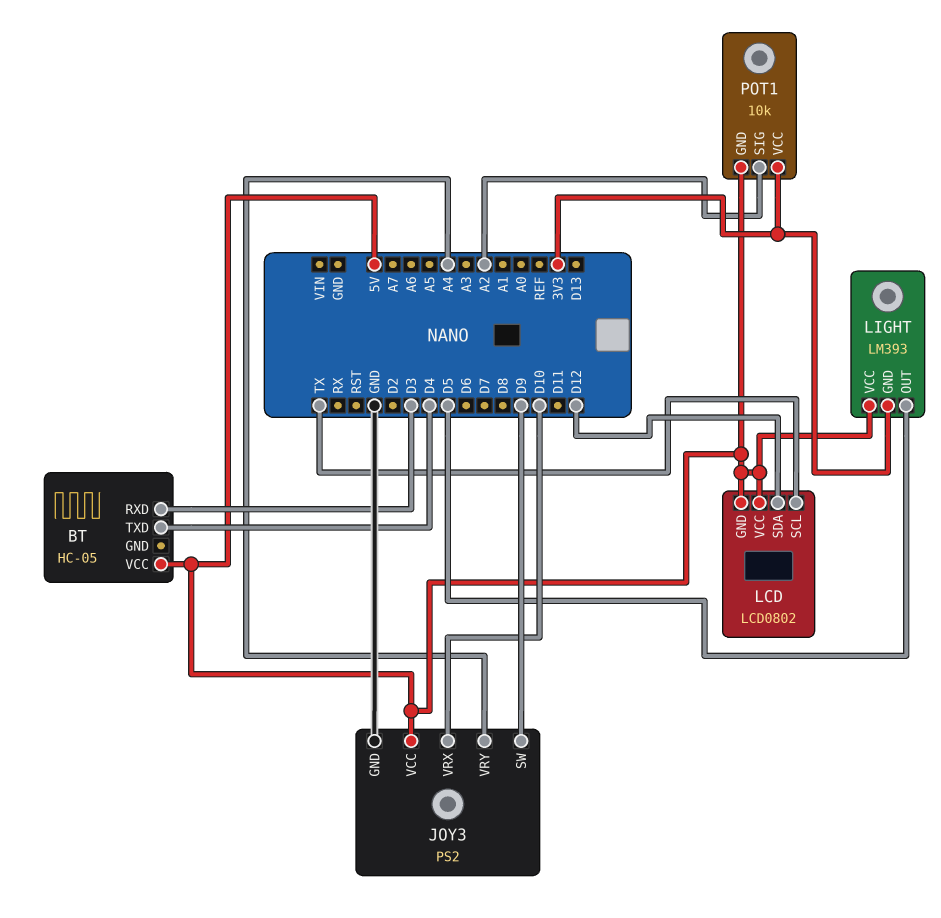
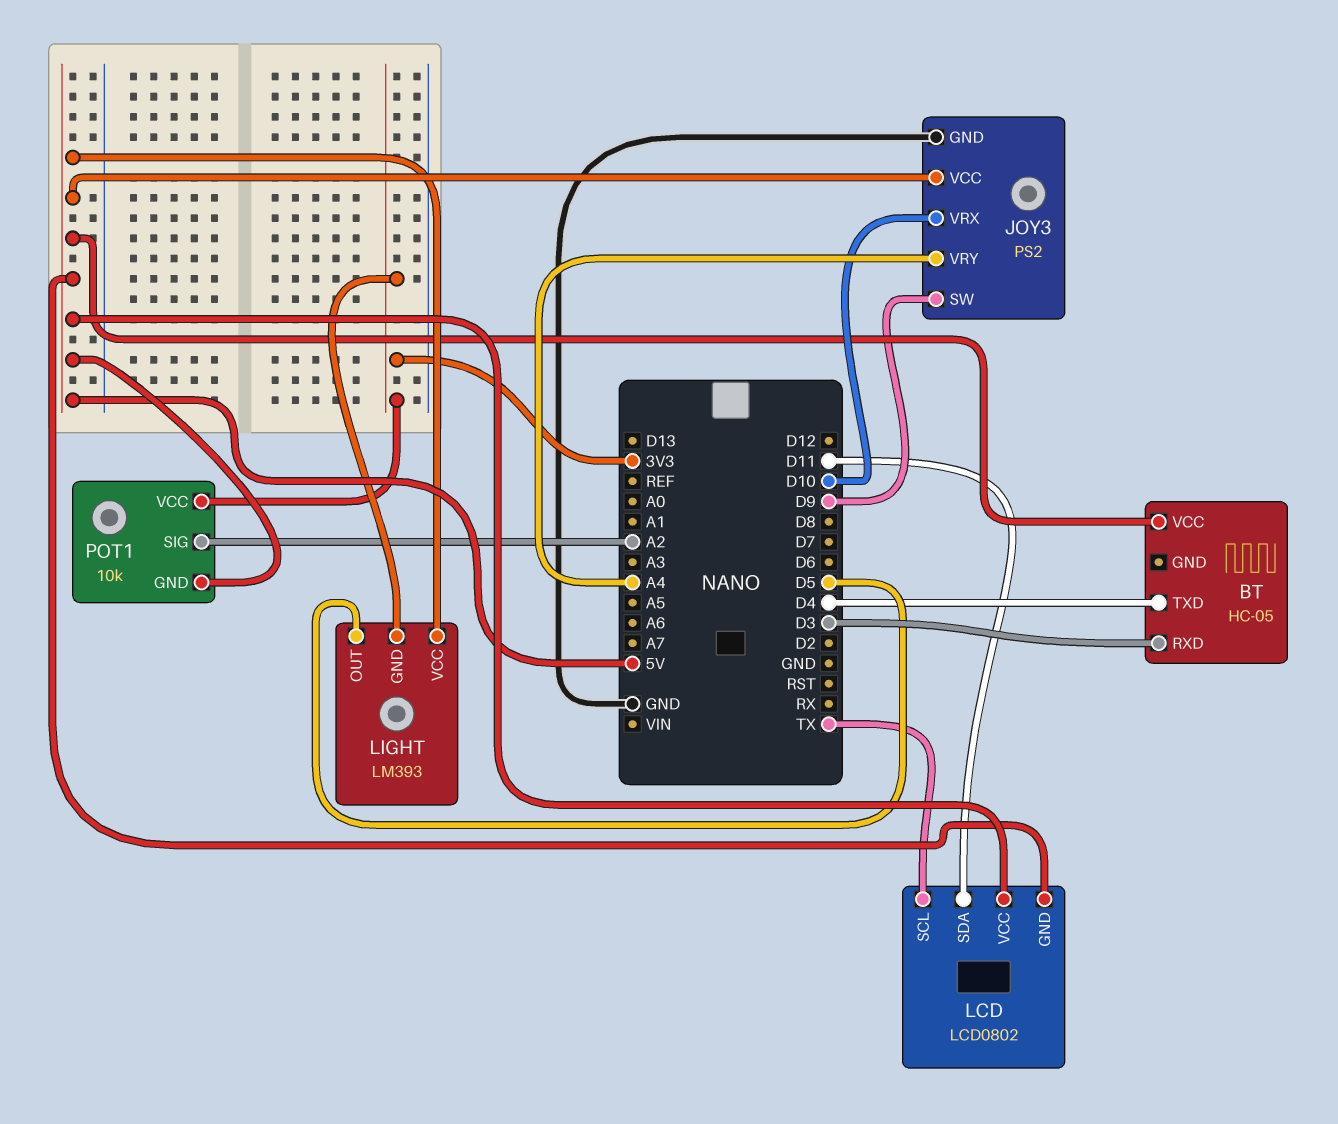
LCD pin SDA: D12 -> D11

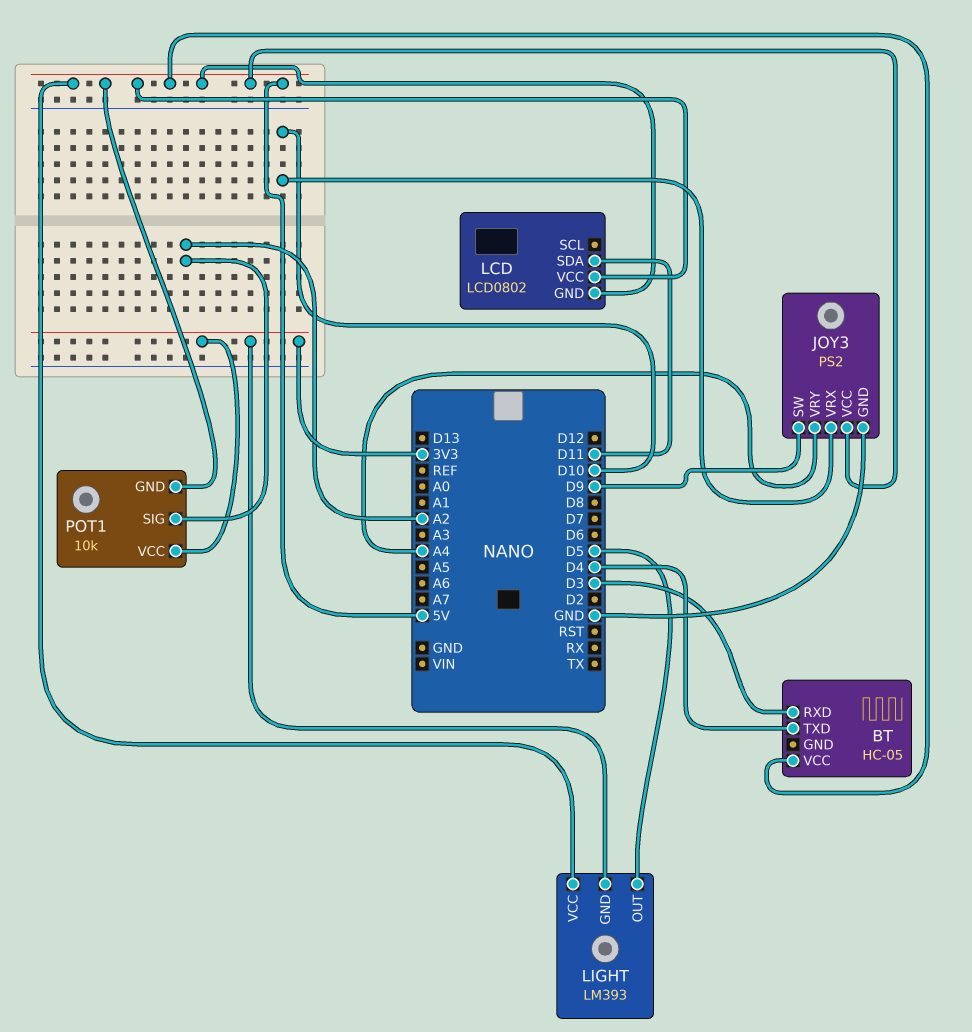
LCD pin SCL: TX -> none

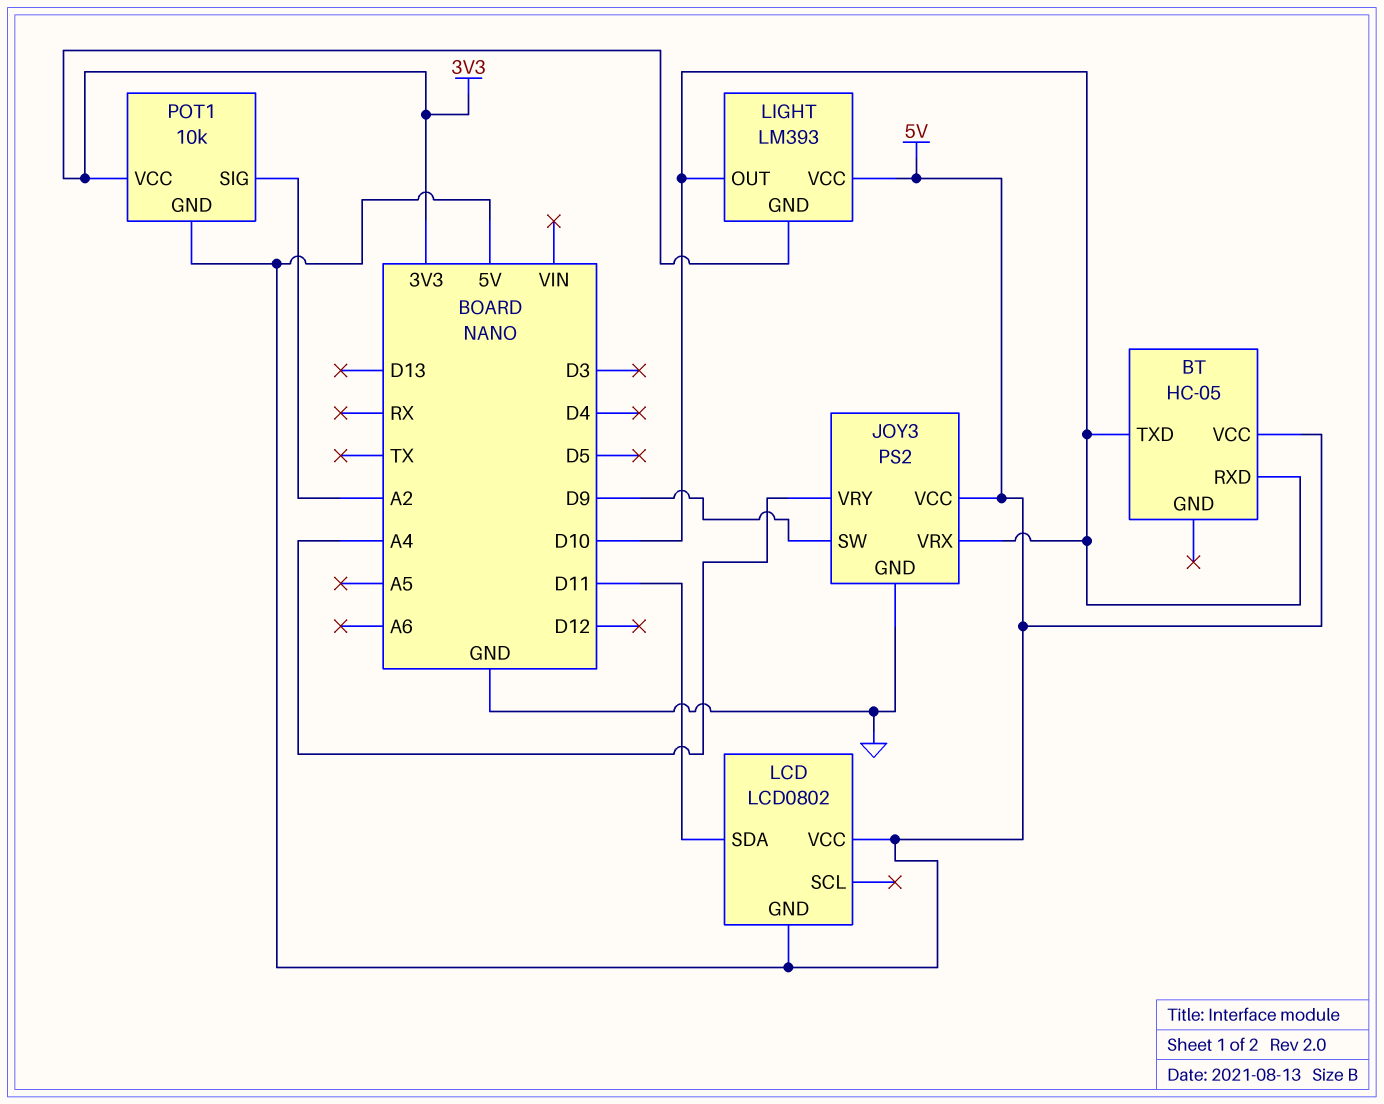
BT pin RXD: D3 -> D10
BT pin TXD: D4 -> D10
LIGHT pin OUT: D5 -> D10

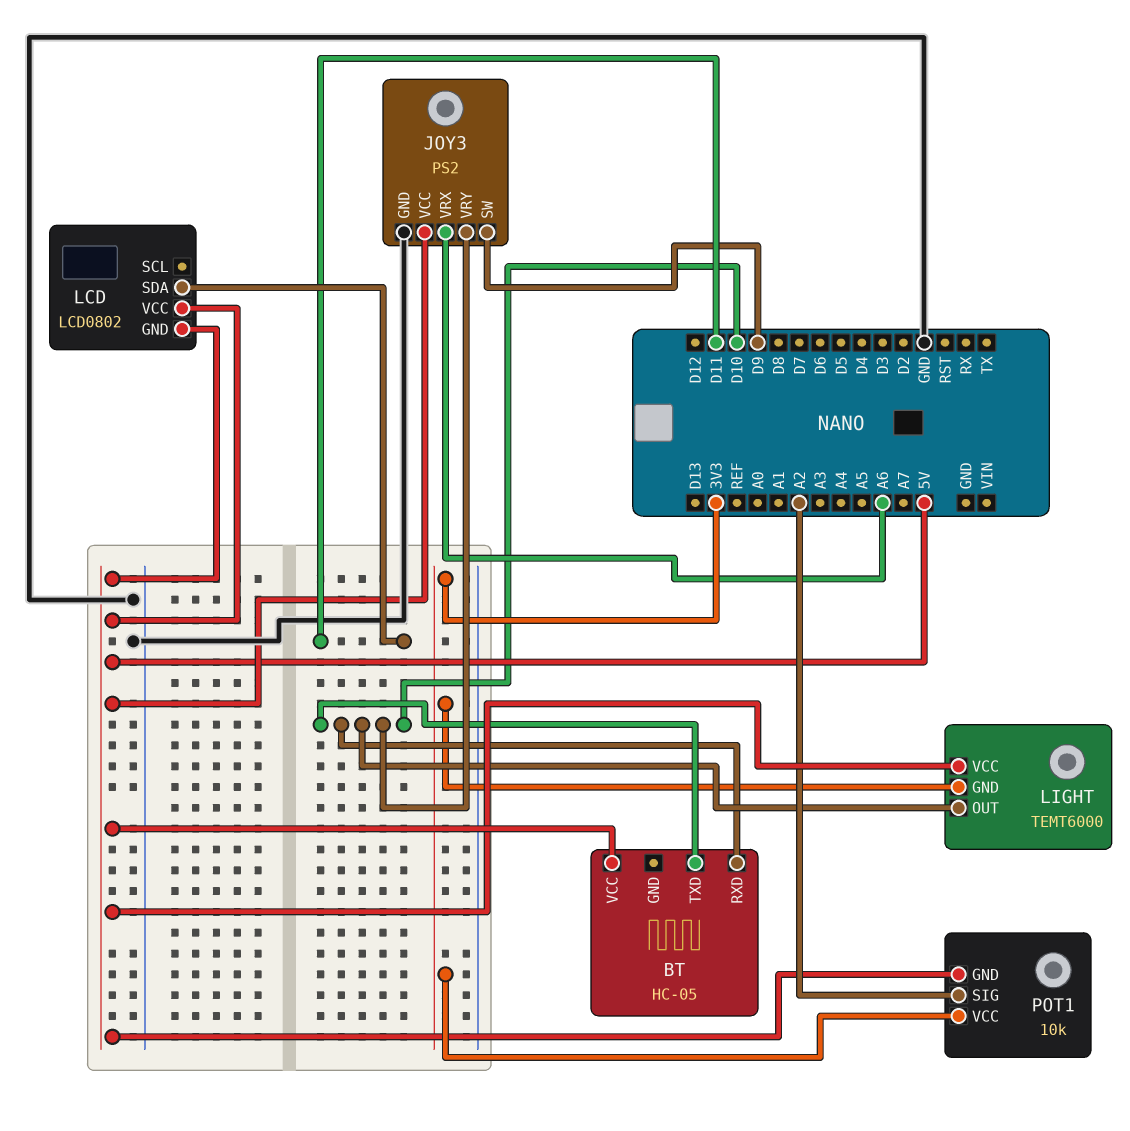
JOY3 pin VRX: D10 -> A6
JOY3 pin VRY: A4 -> D10
LIGHT: LM393 -> TEMT6000

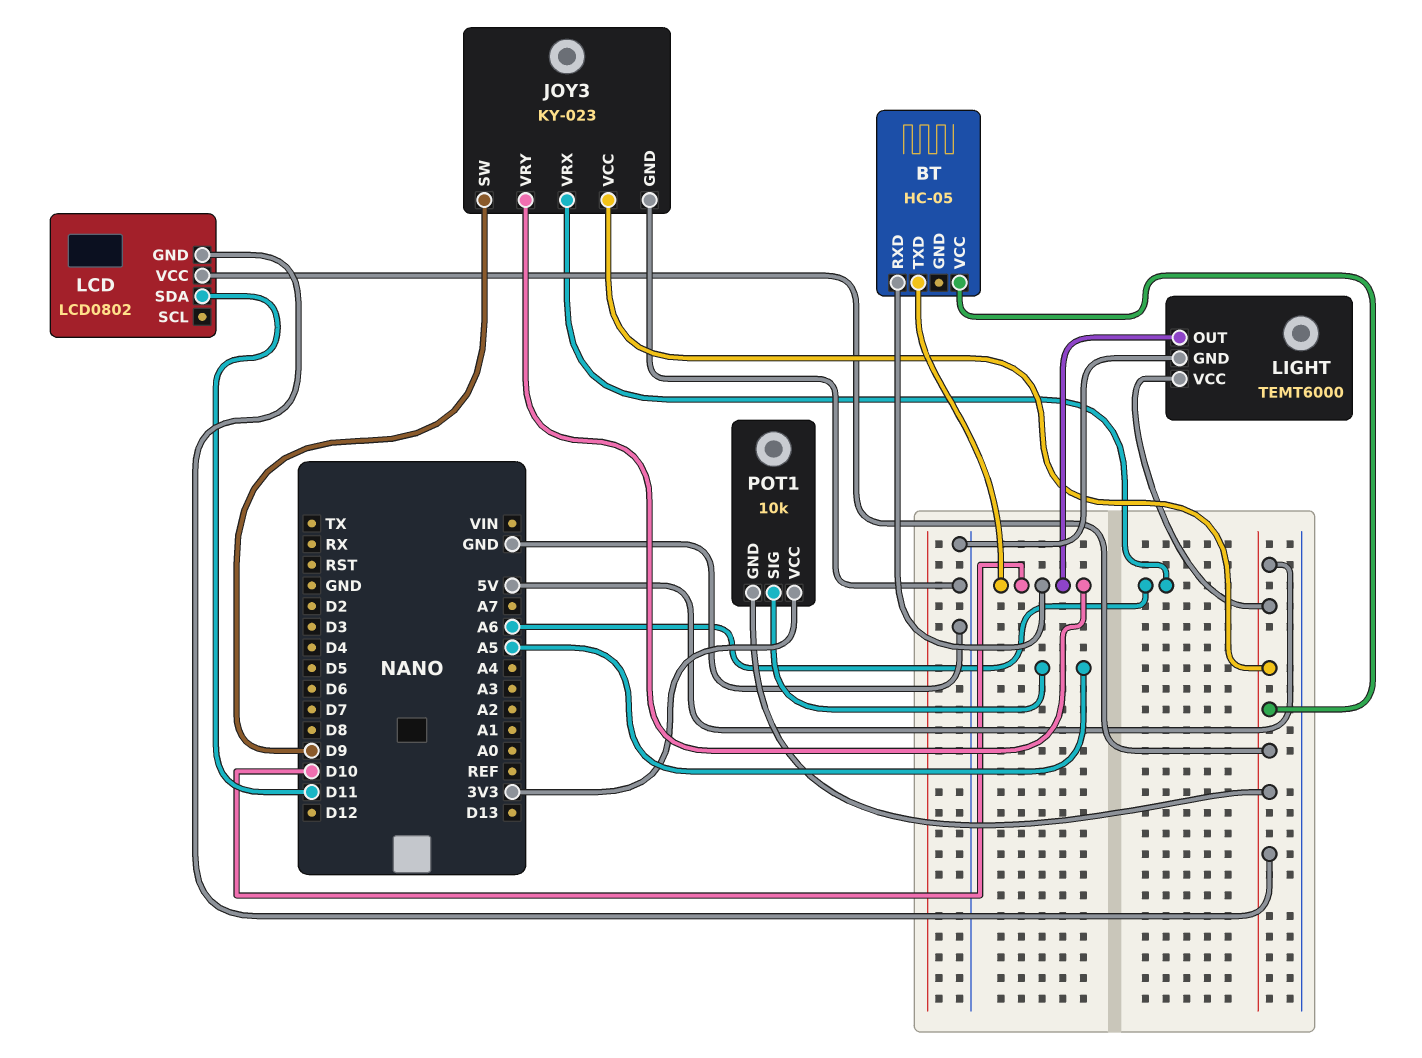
JOY3: PS2 -> KY-023
LIGHT pin GND: 3V3 -> GND
POT1 pin SIG: A2 -> A5

